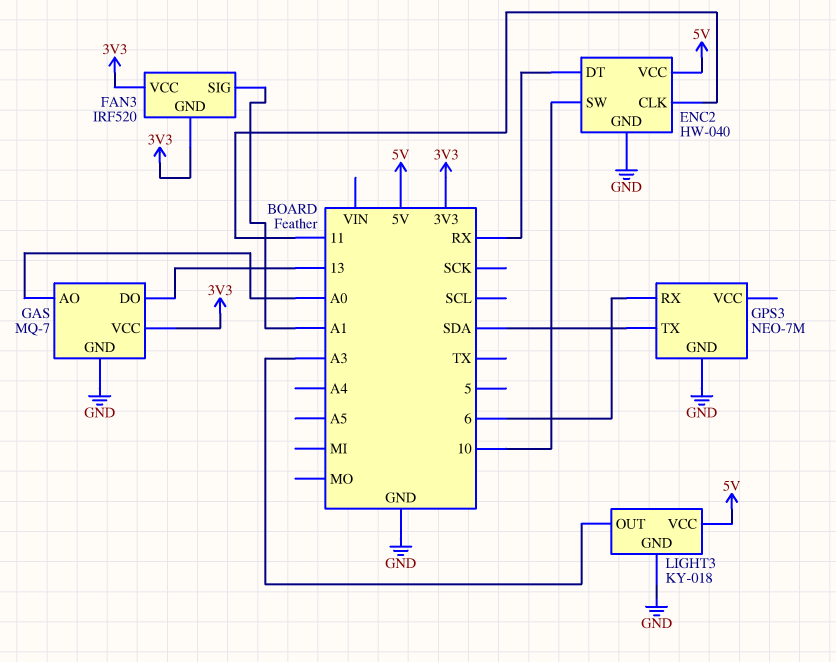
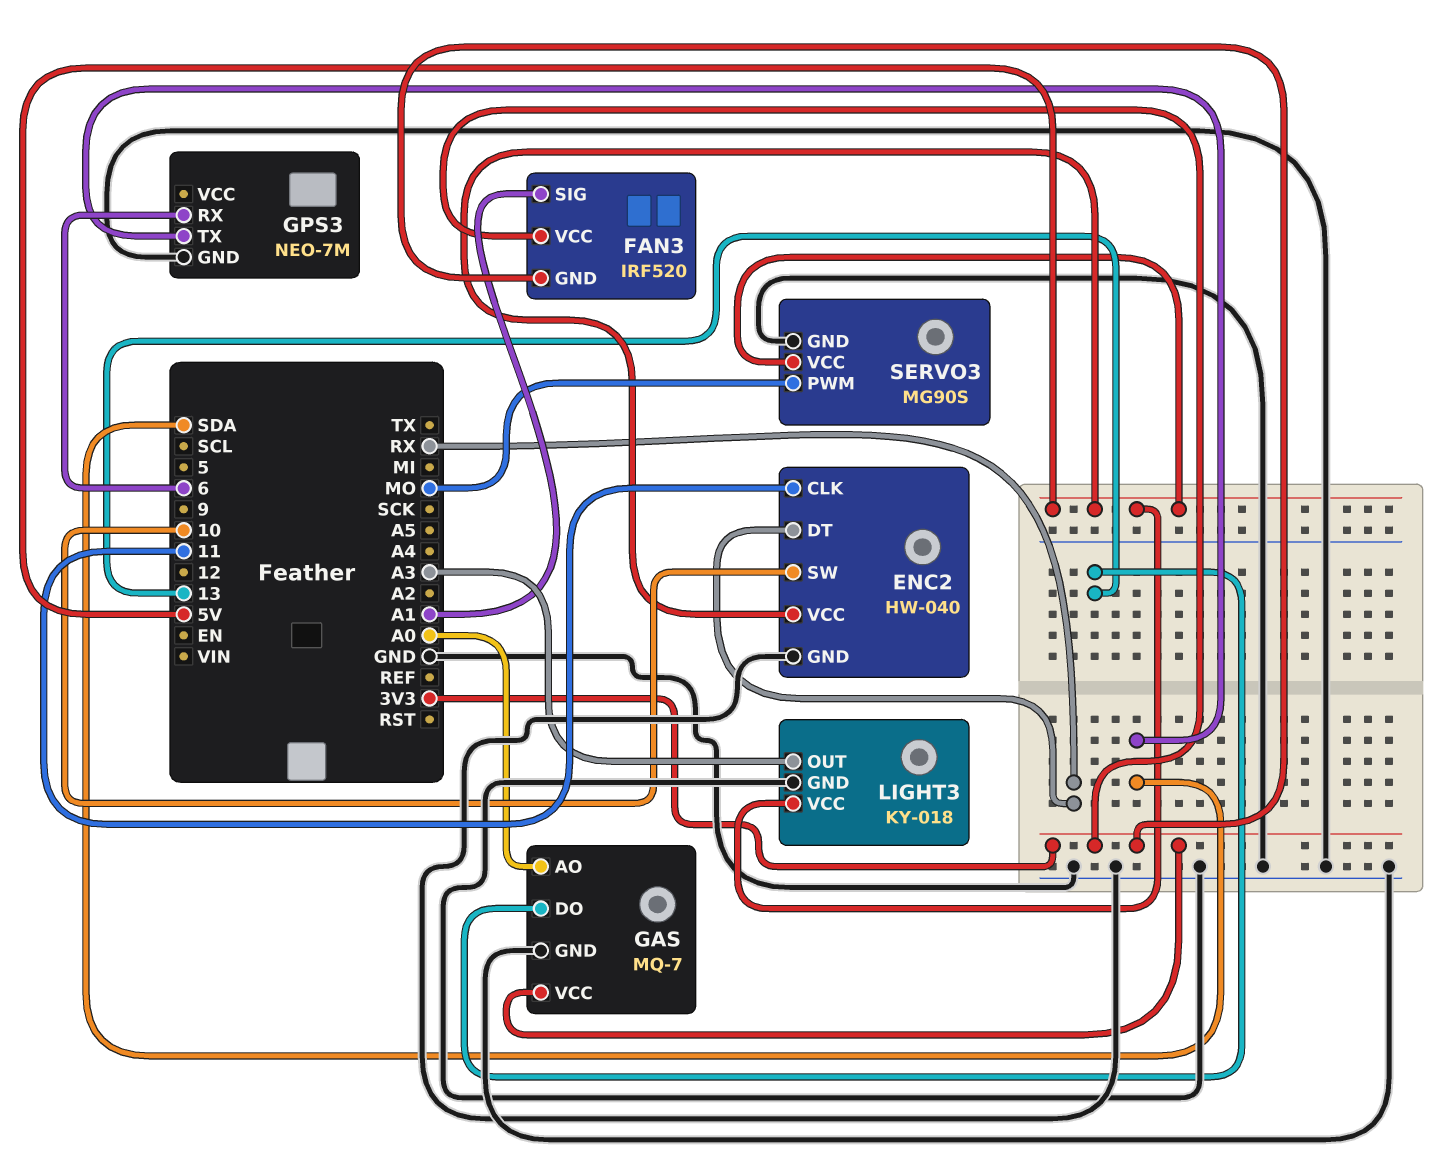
SERVO3: none -> MG90S
SERVO3 pin GND: none -> GND
SERVO3 pin PWM: none -> MO
SERVO3 pin VCC: none -> 5V

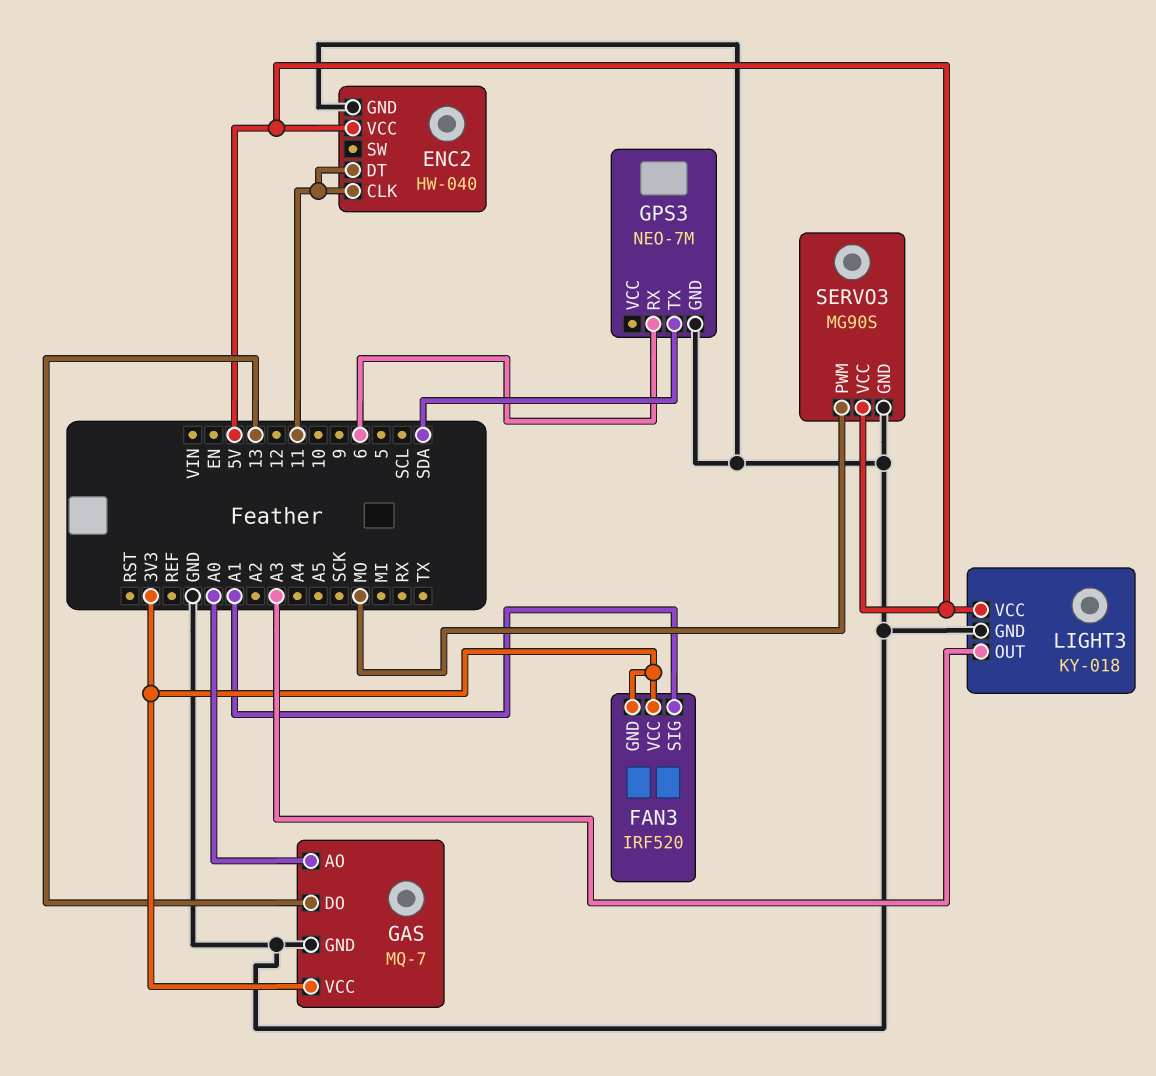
ENC2 pin DT: RX -> 11
ENC2 pin SW: 10 -> none

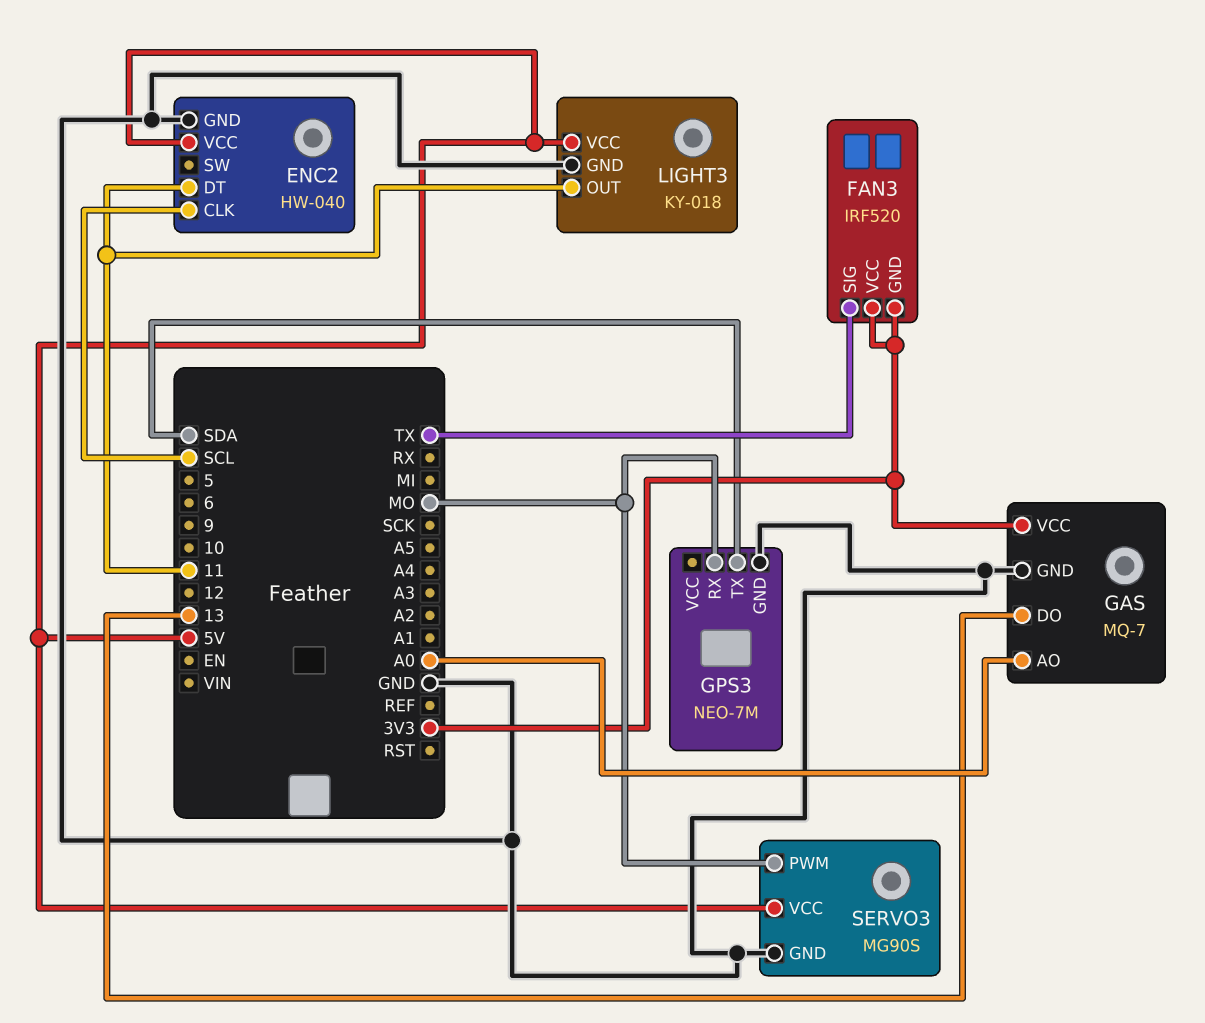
ENC2 pin CLK: 11 -> SCL
FAN3 pin SIG: A1 -> TX
GPS3 pin RX: 6 -> MO
LIGHT3 pin OUT: A3 -> 11

